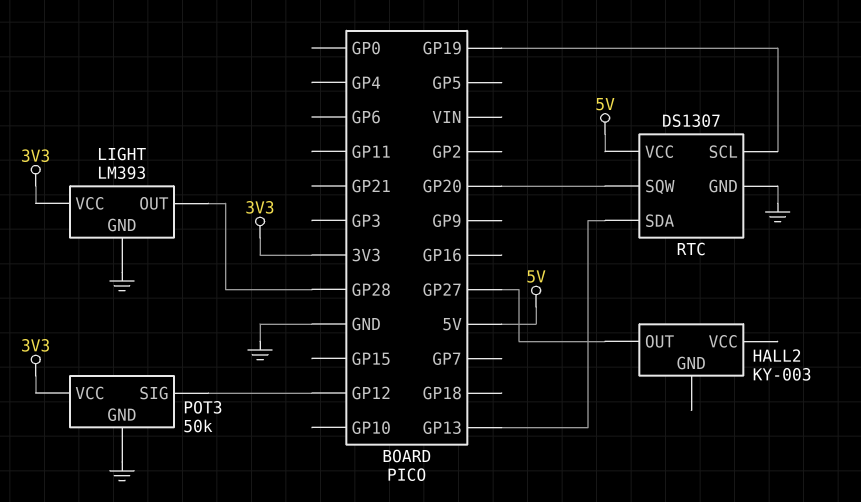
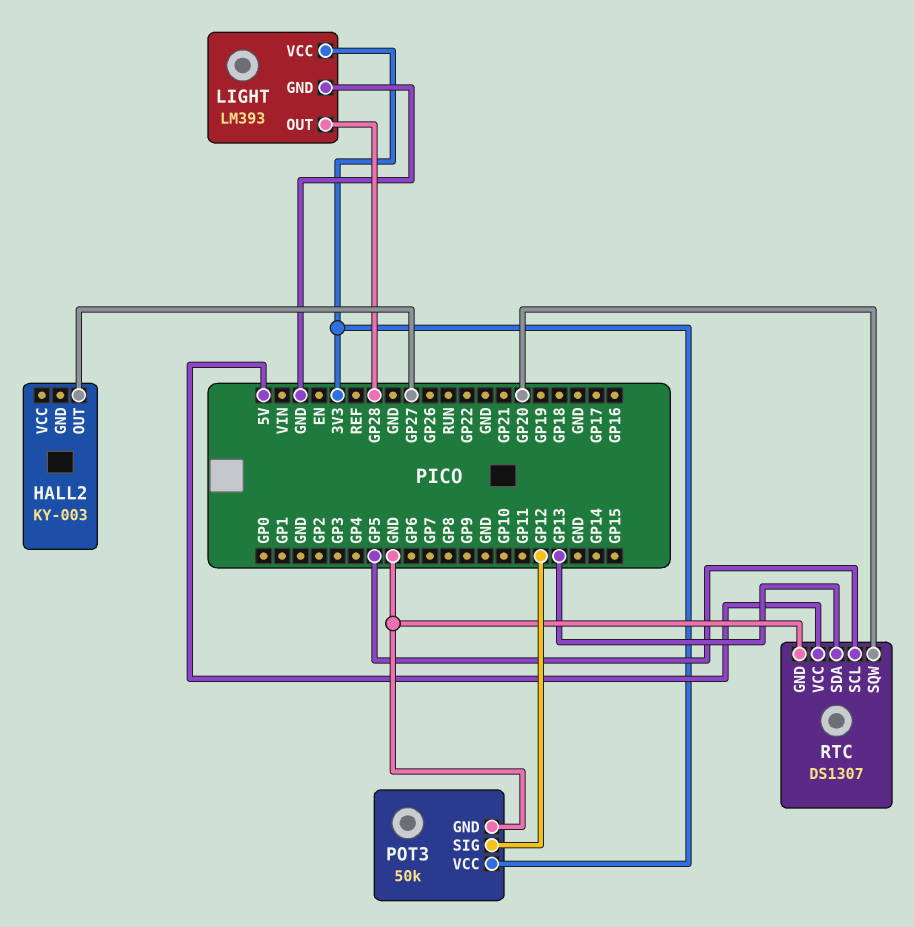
RTC pin SCL: GP19 -> GP5

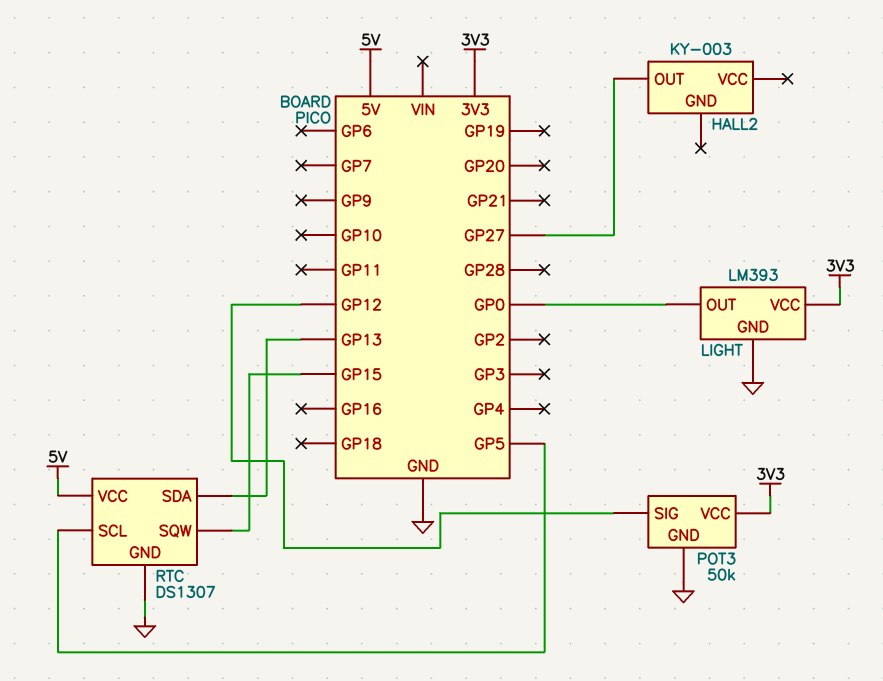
LIGHT pin OUT: GP28 -> GP0
RTC pin SQW: GP20 -> GP15

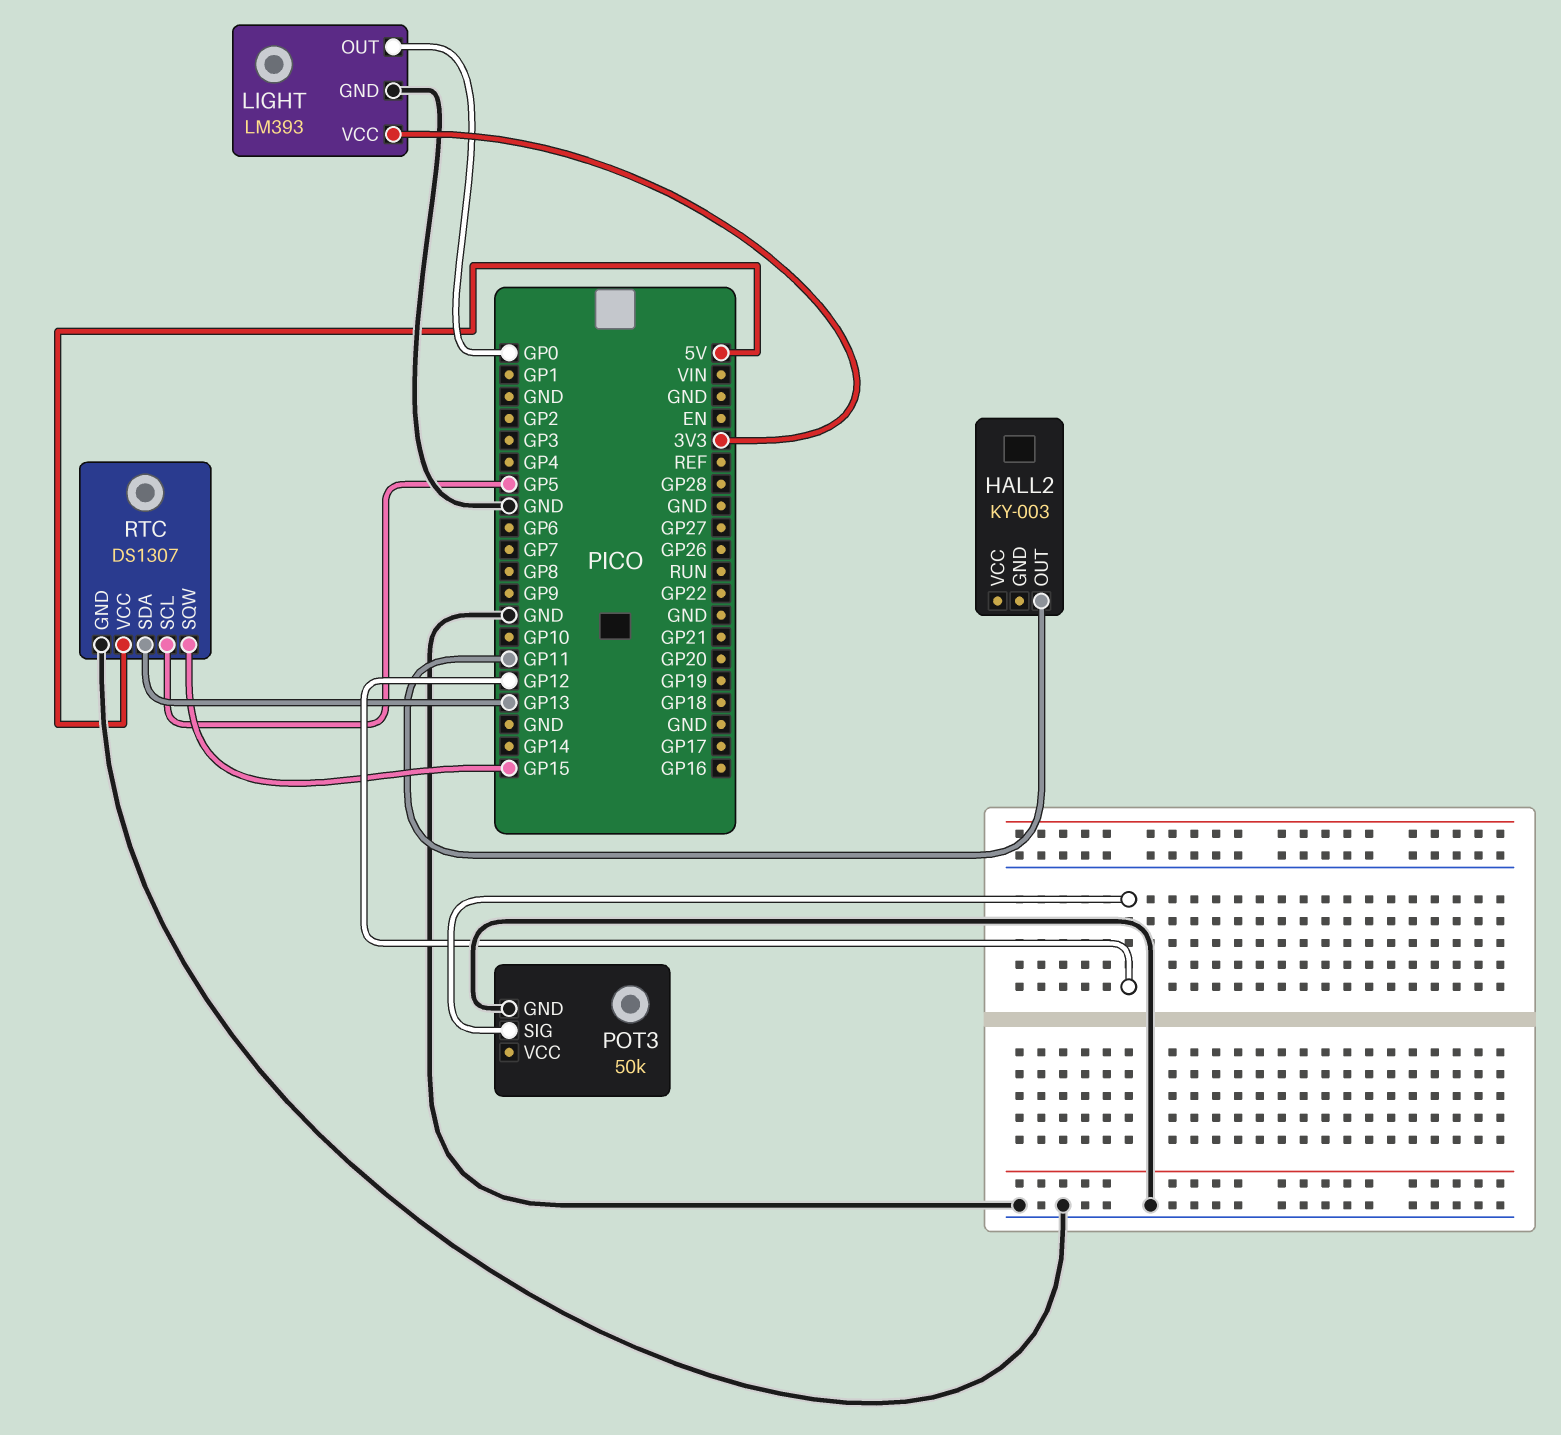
HALL2 pin OUT: GP27 -> GP11
POT3 pin VCC: 3V3 -> none

